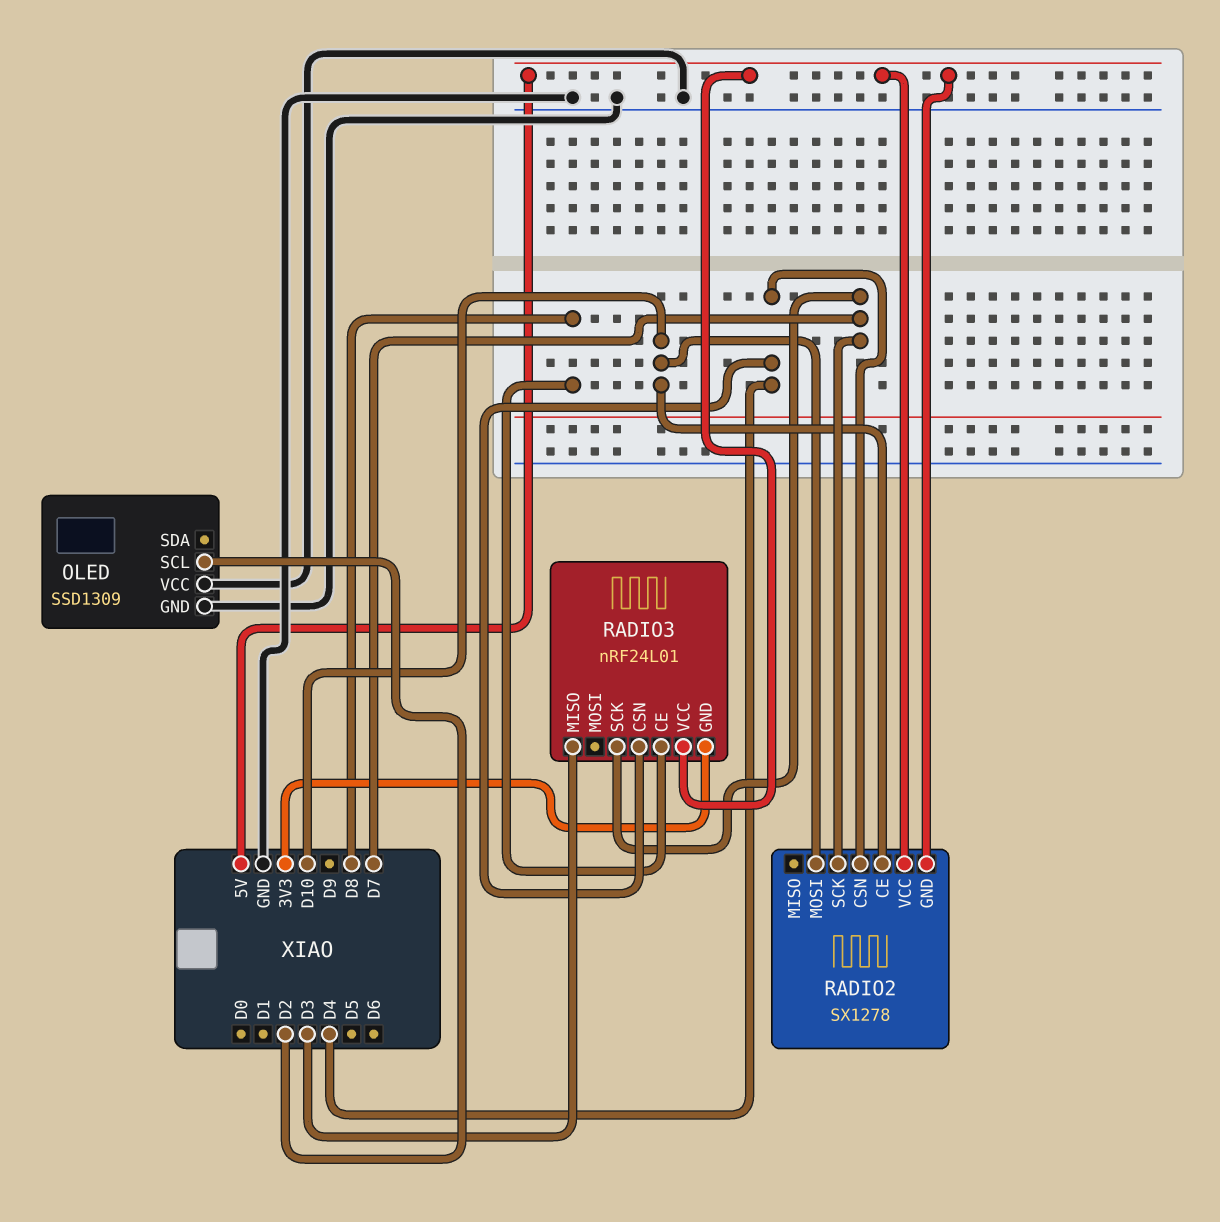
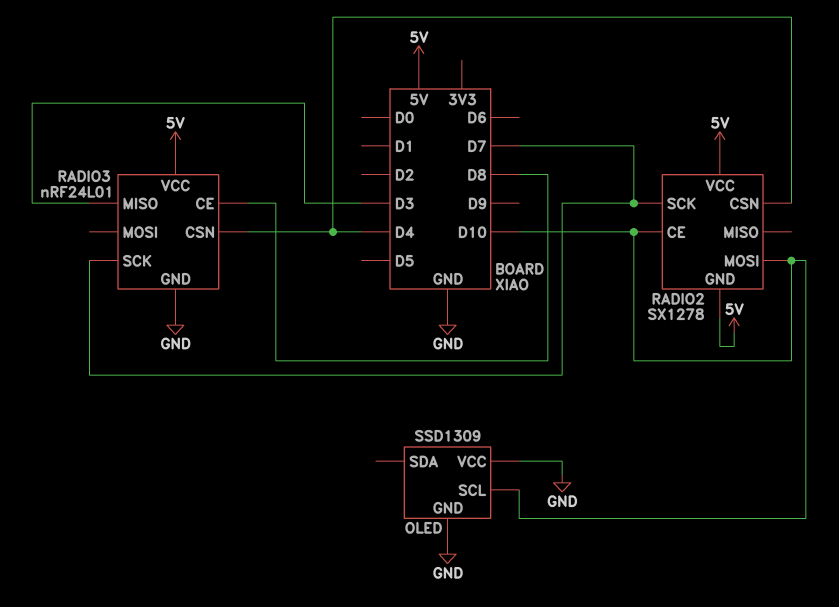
OLED pin SCL: D2 -> D10
RADIO3 pin GND: 3V3 -> GND

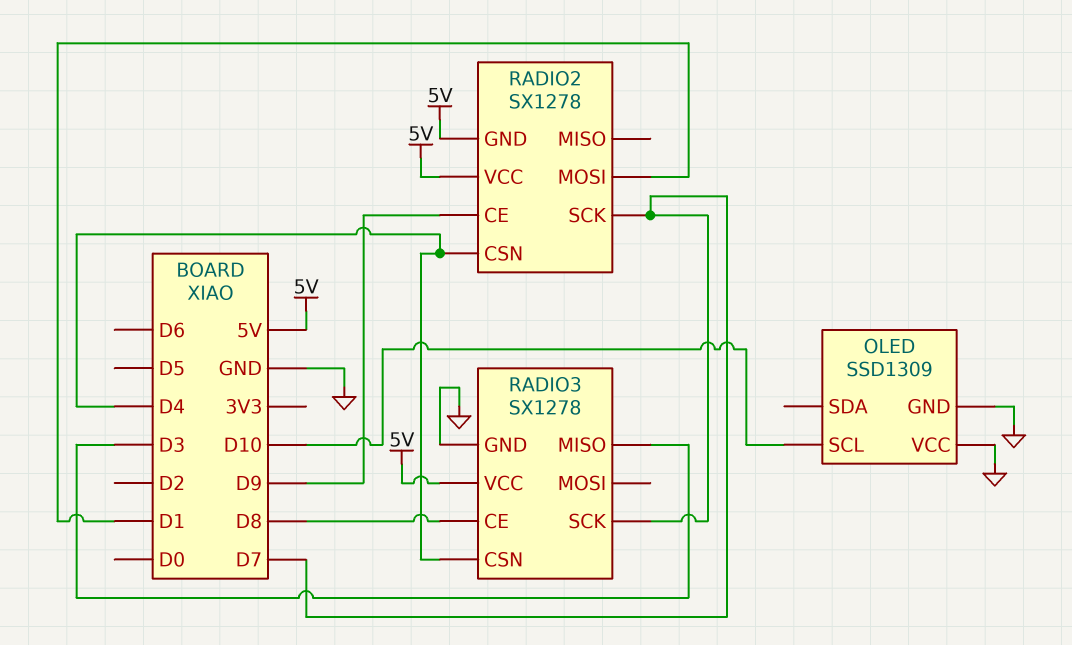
RADIO2 pin CE: D10 -> D9
RADIO2 pin MOSI: D10 -> D1
RADIO3: nRF24L01 -> SX1278

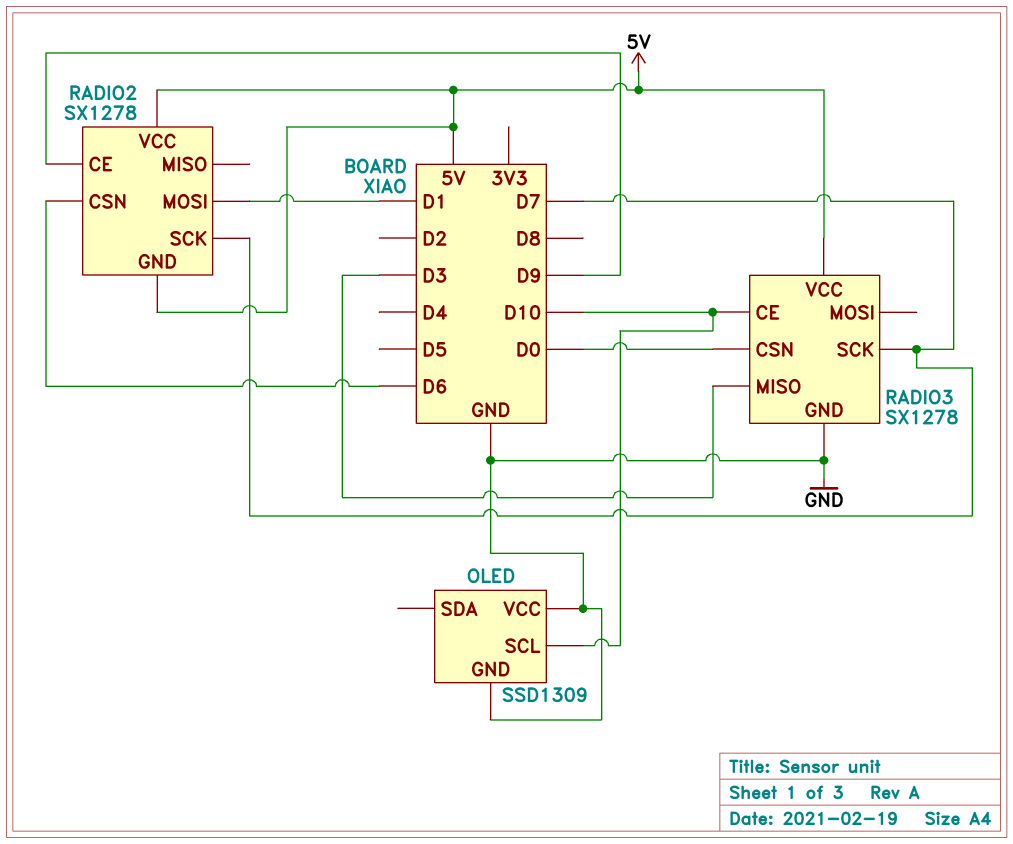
RADIO2 pin CSN: D4 -> D6
RADIO3 pin CE: D8 -> D10
RADIO3 pin CSN: D4 -> D0

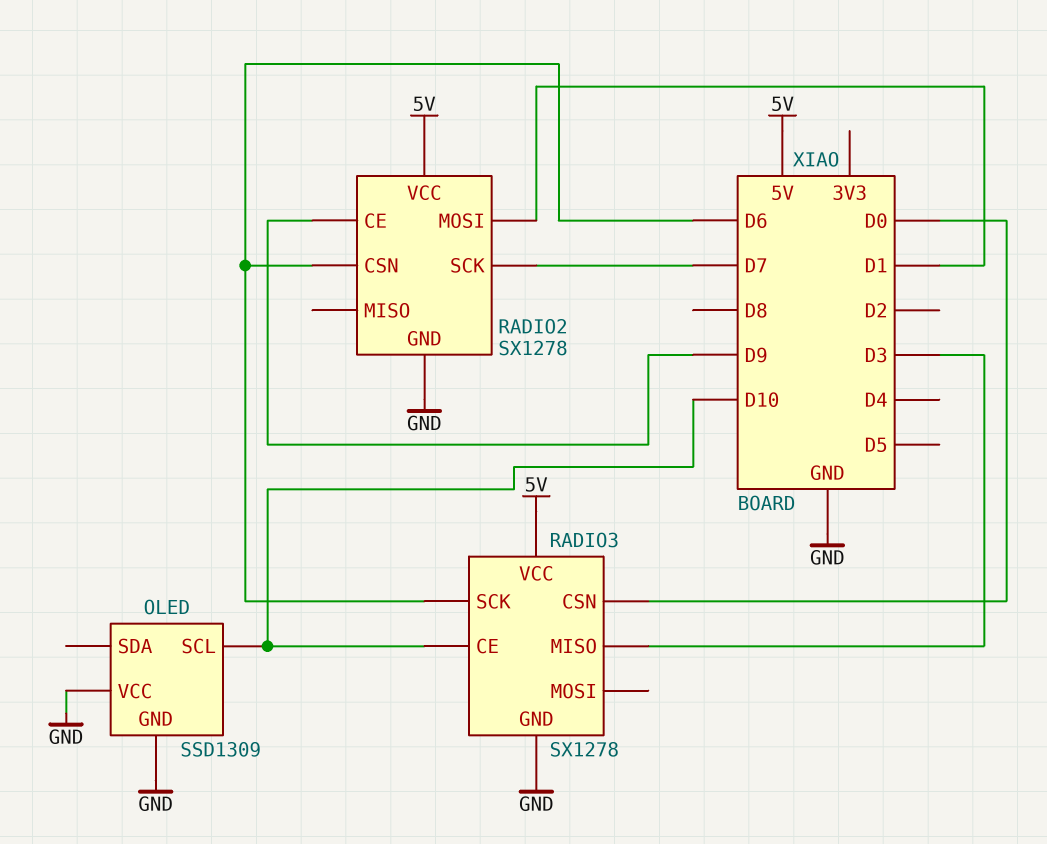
RADIO2 pin GND: 5V -> GND
RADIO3 pin SCK: D7 -> D6

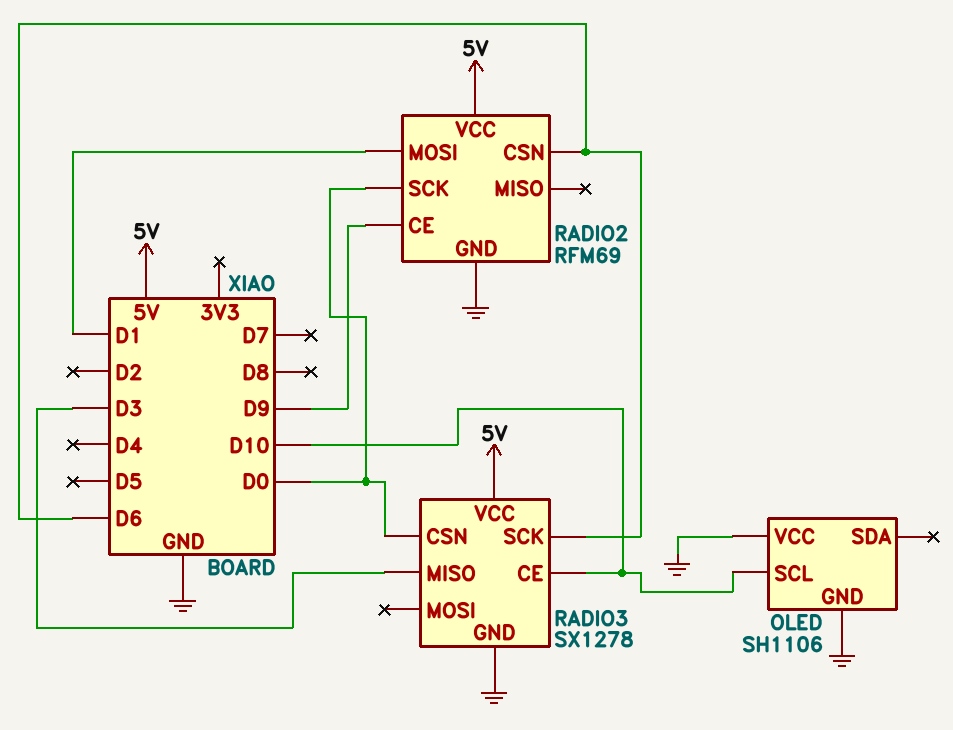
OLED: SSD1309 -> SH1106
RADIO2: SX1278 -> RFM69
RADIO2 pin SCK: D7 -> D0

